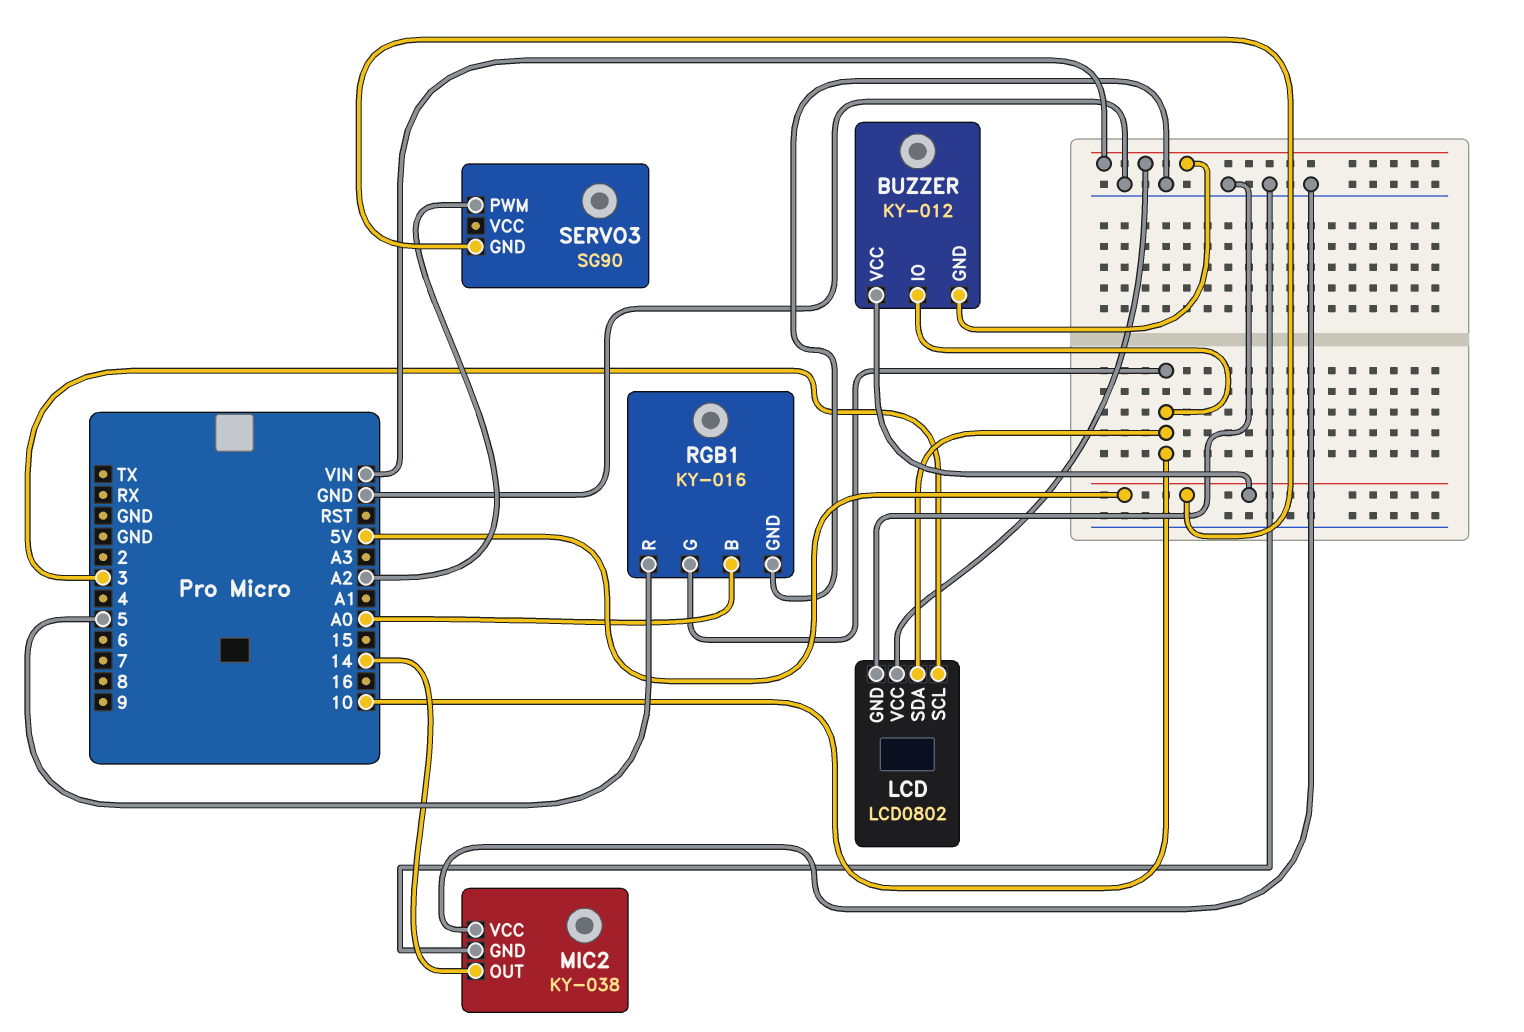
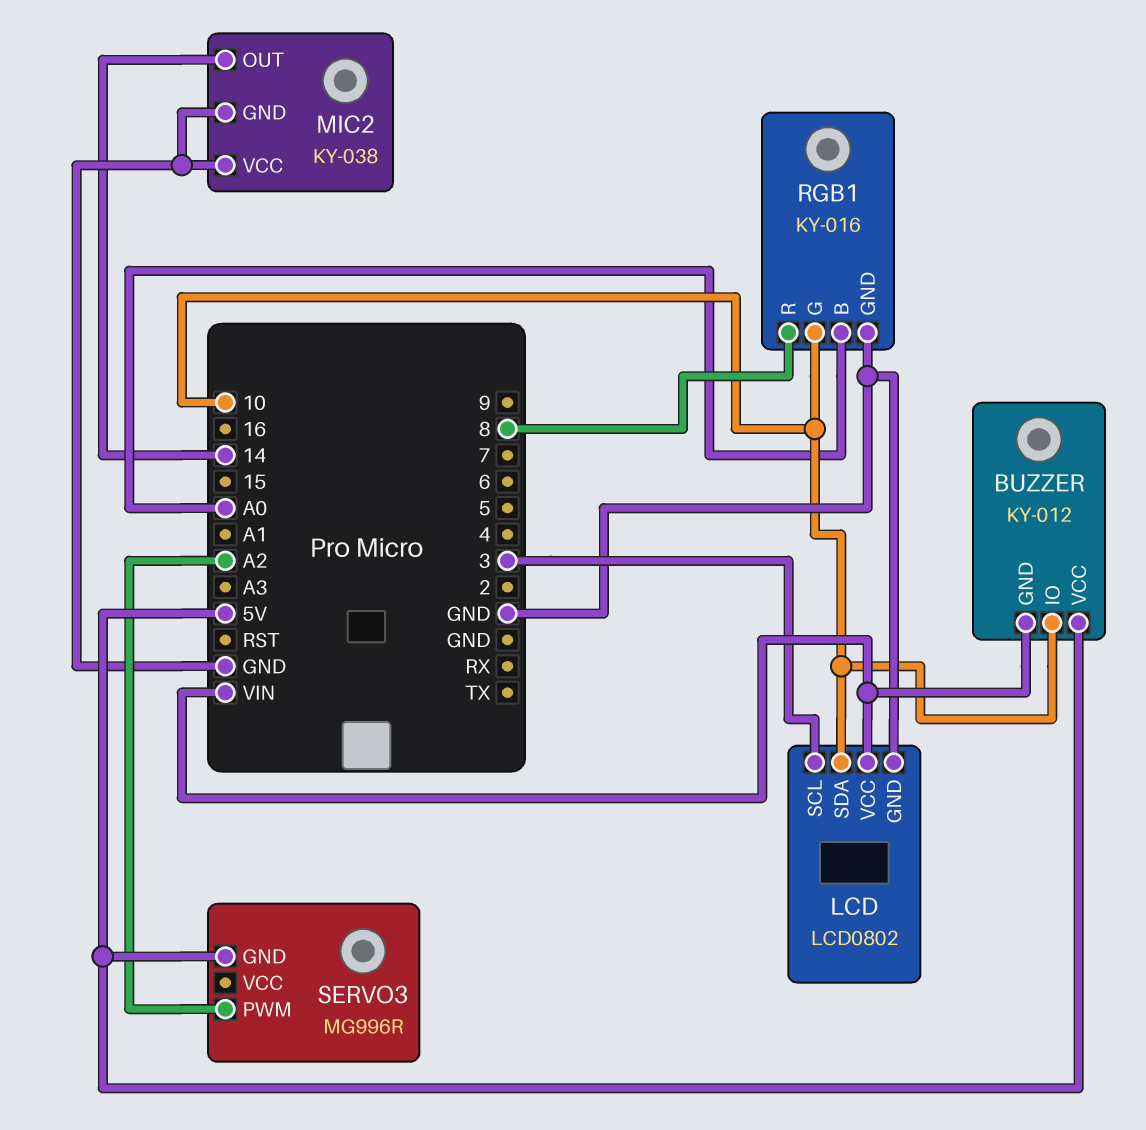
RGB1 pin R: 5 -> 8
SERVO3: SG90 -> MG996R

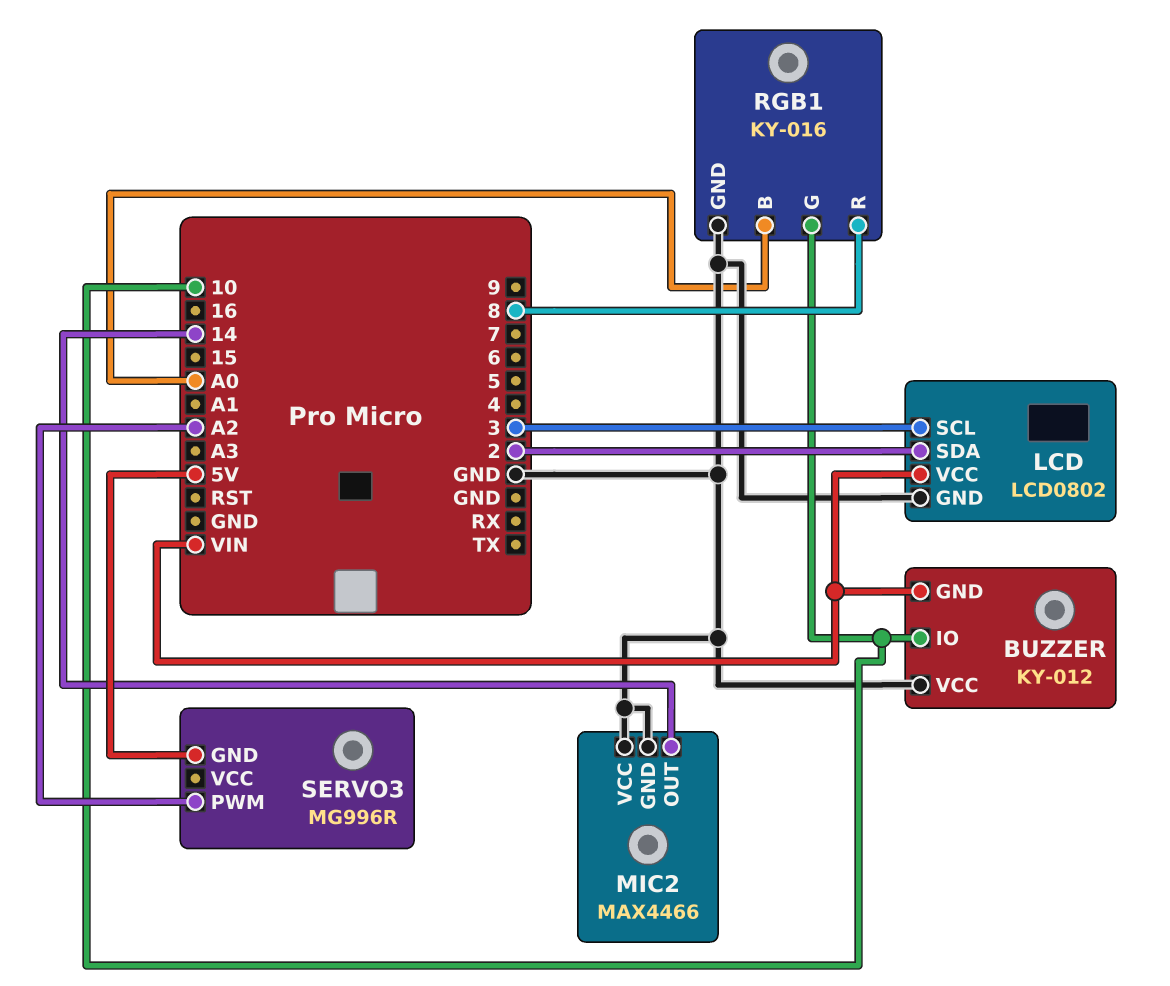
BUZZER pin VCC: 5V -> GND
LCD pin SDA: 10 -> 2
MIC2: KY-038 -> MAX4466

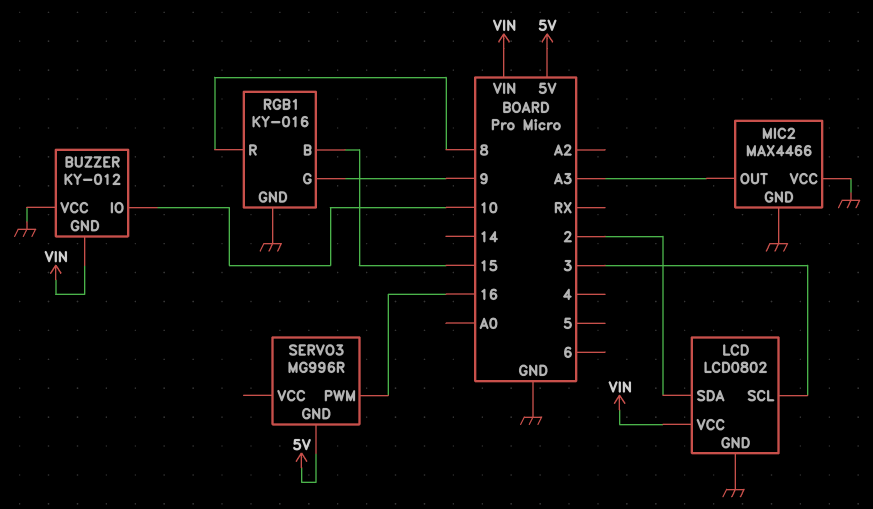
MIC2 pin OUT: 14 -> A3
RGB1 pin B: A0 -> 15
RGB1 pin G: 10 -> 9
SERVO3 pin PWM: A2 -> 16

